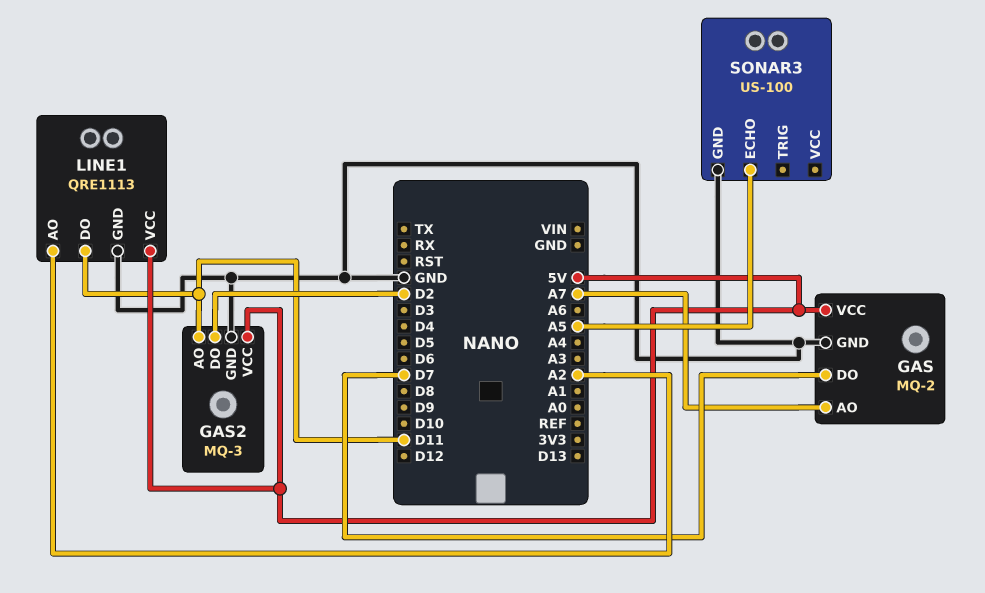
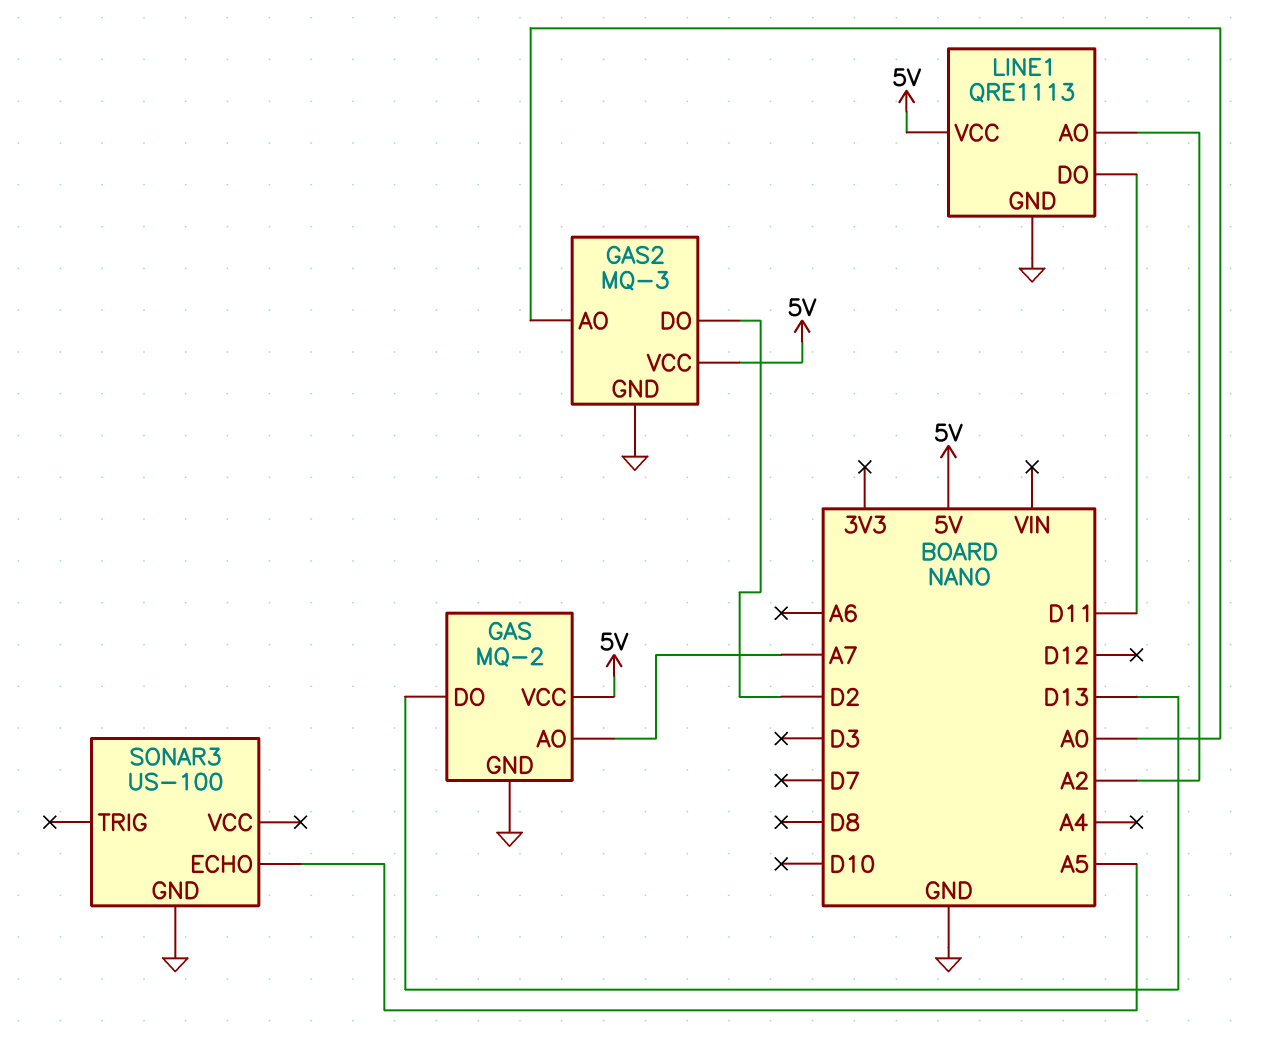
GAS pin DO: D7 -> D13
GAS2 pin AO: D11 -> A0

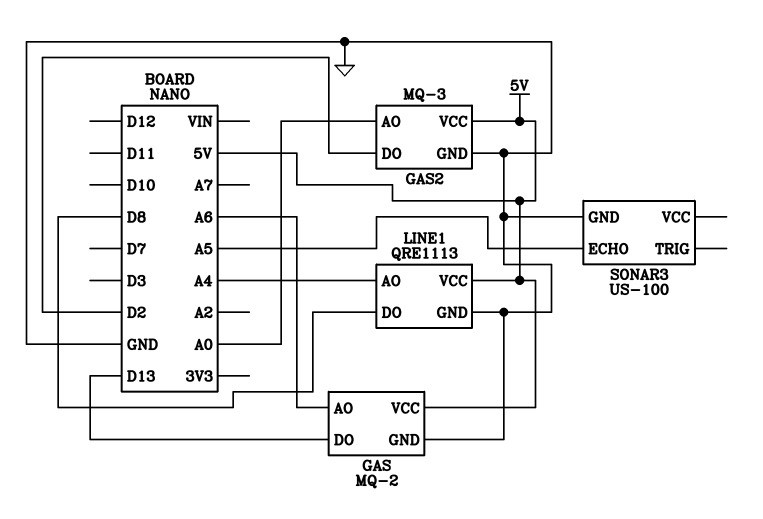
GAS pin AO: A7 -> A6
LINE1 pin AO: A2 -> A4
LINE1 pin DO: D11 -> D8

